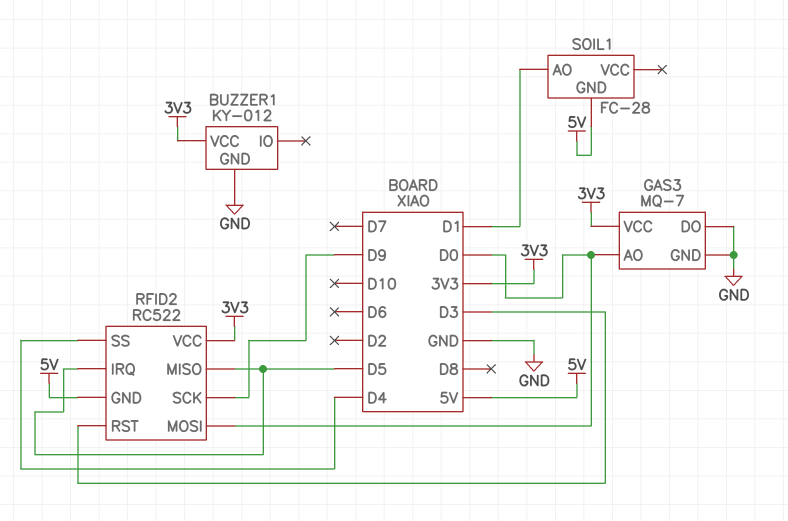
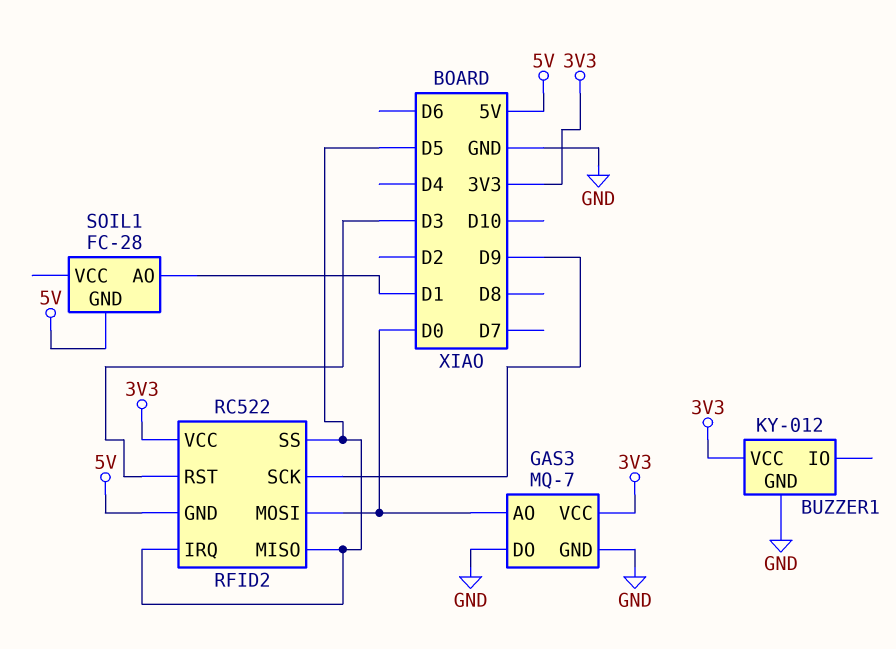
RFID2 pin SS: D4 -> D5

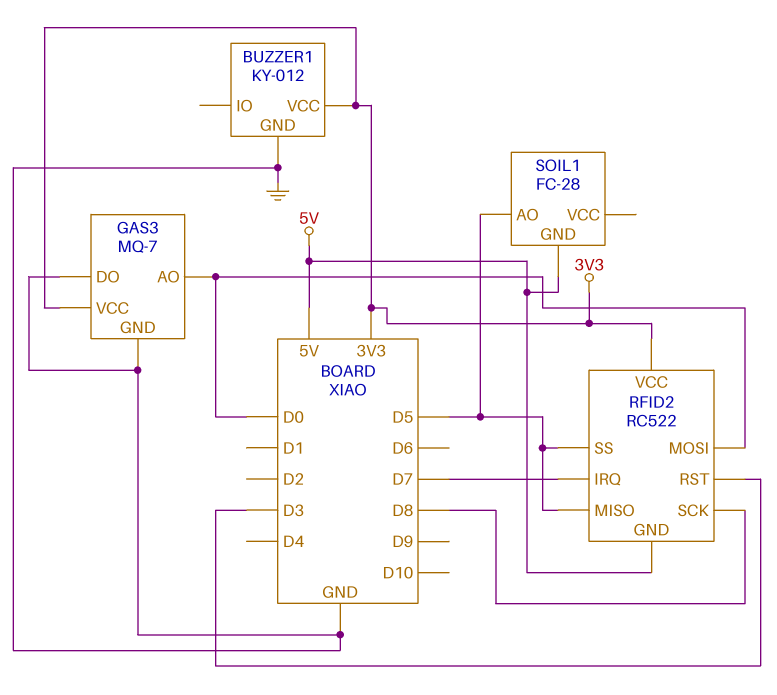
RFID2 pin IRQ: D5 -> D7
RFID2 pin SCK: D9 -> D8
SOIL1 pin AO: D1 -> D5

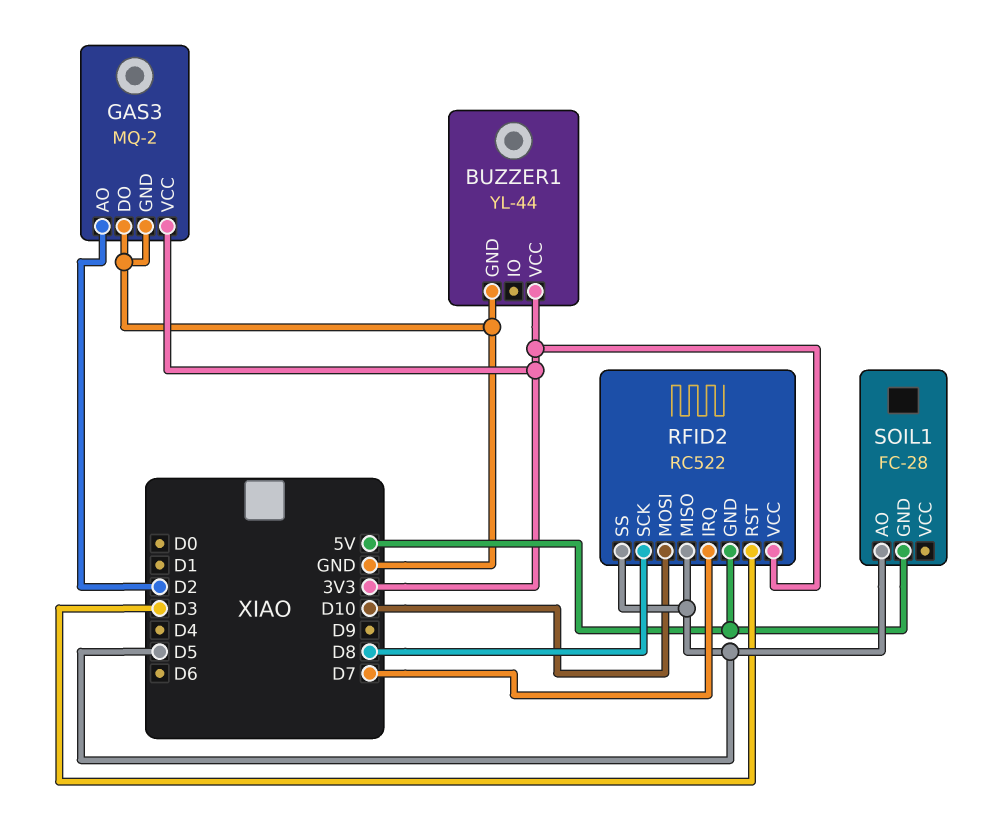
BUZZER1: KY-012 -> YL-44
GAS3: MQ-7 -> MQ-2
GAS3 pin AO: D0 -> D2
RFID2 pin MOSI: D0 -> D10

